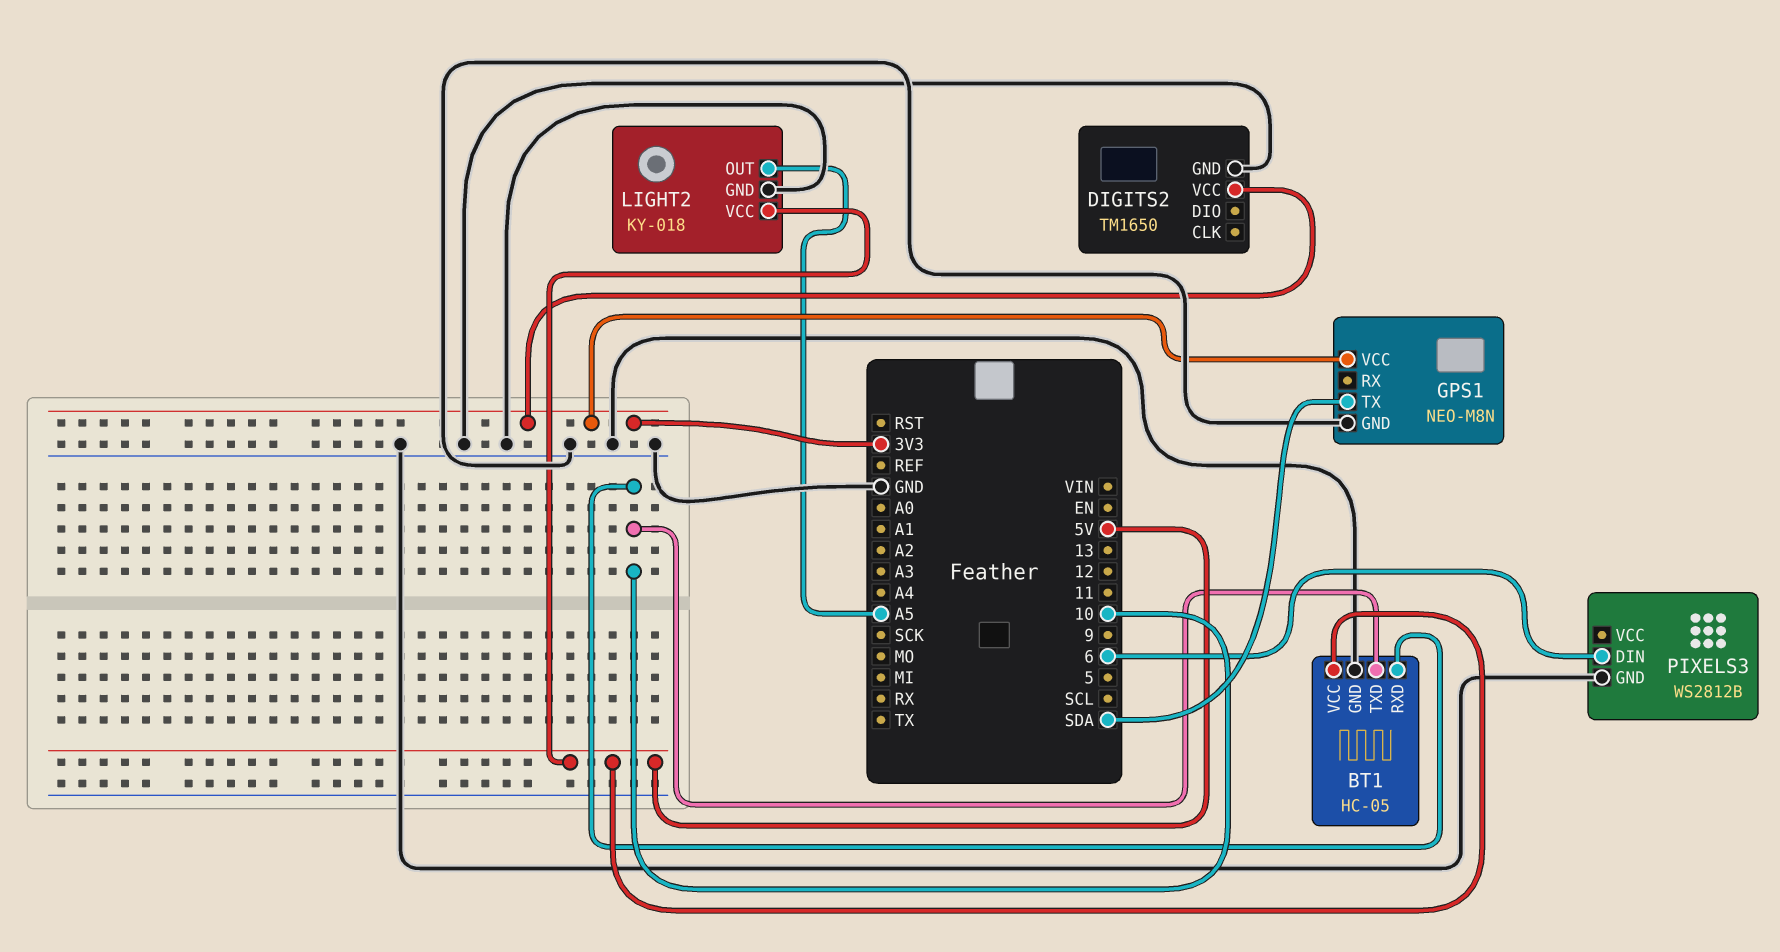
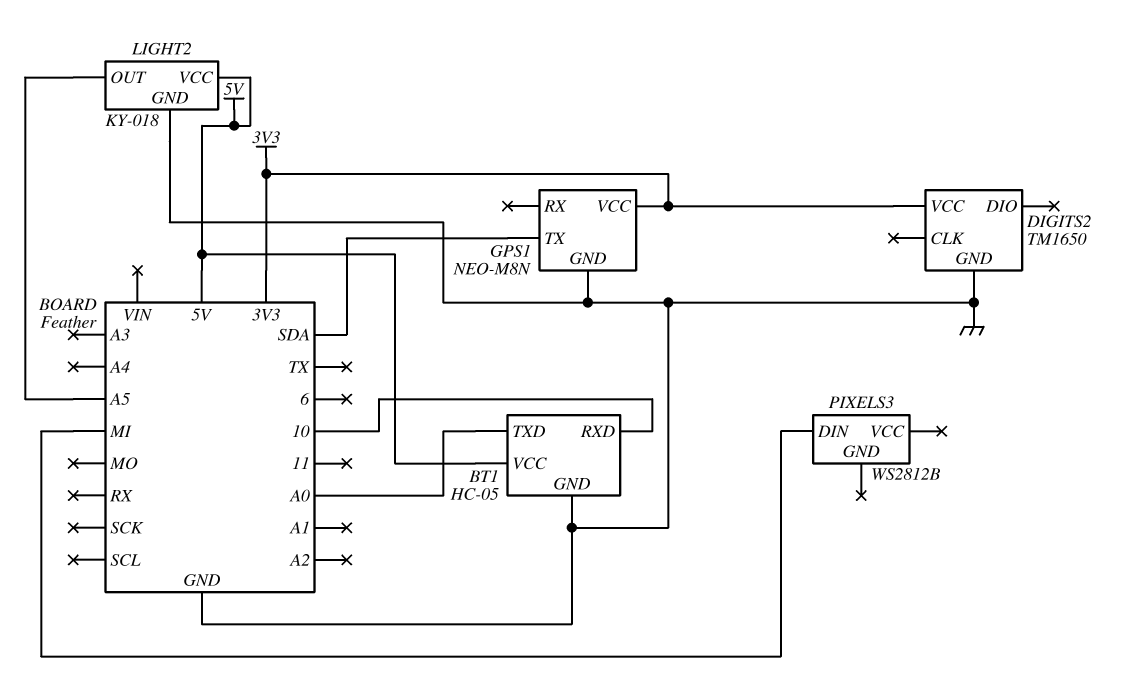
BT1 pin TXD: 10 -> A0
PIXELS3 pin DIN: 6 -> MI
PIXELS3 pin GND: GND -> none

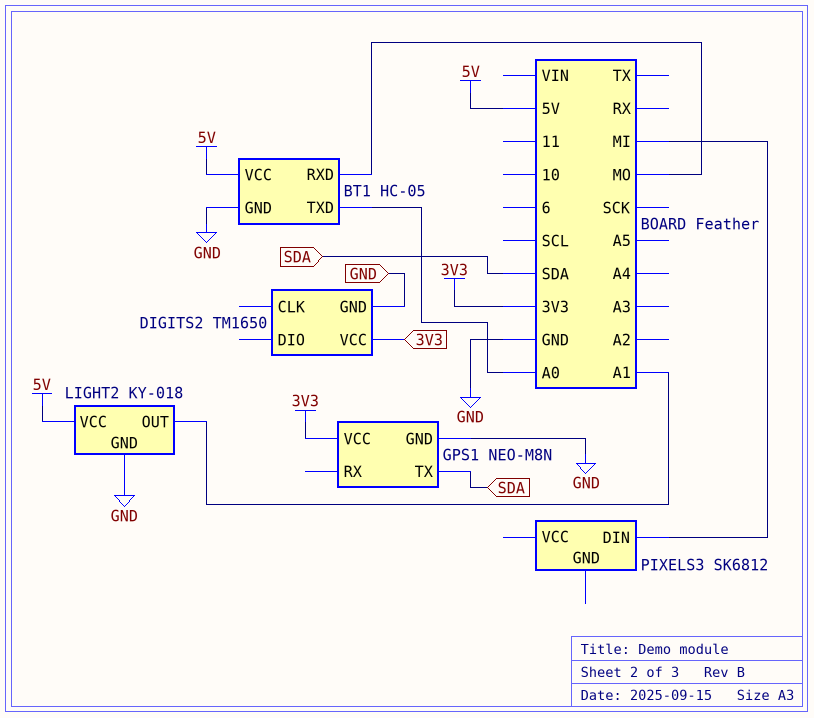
BT1 pin RXD: 10 -> MO
LIGHT2 pin OUT: A5 -> A1
PIXELS3: WS2812B -> SK6812

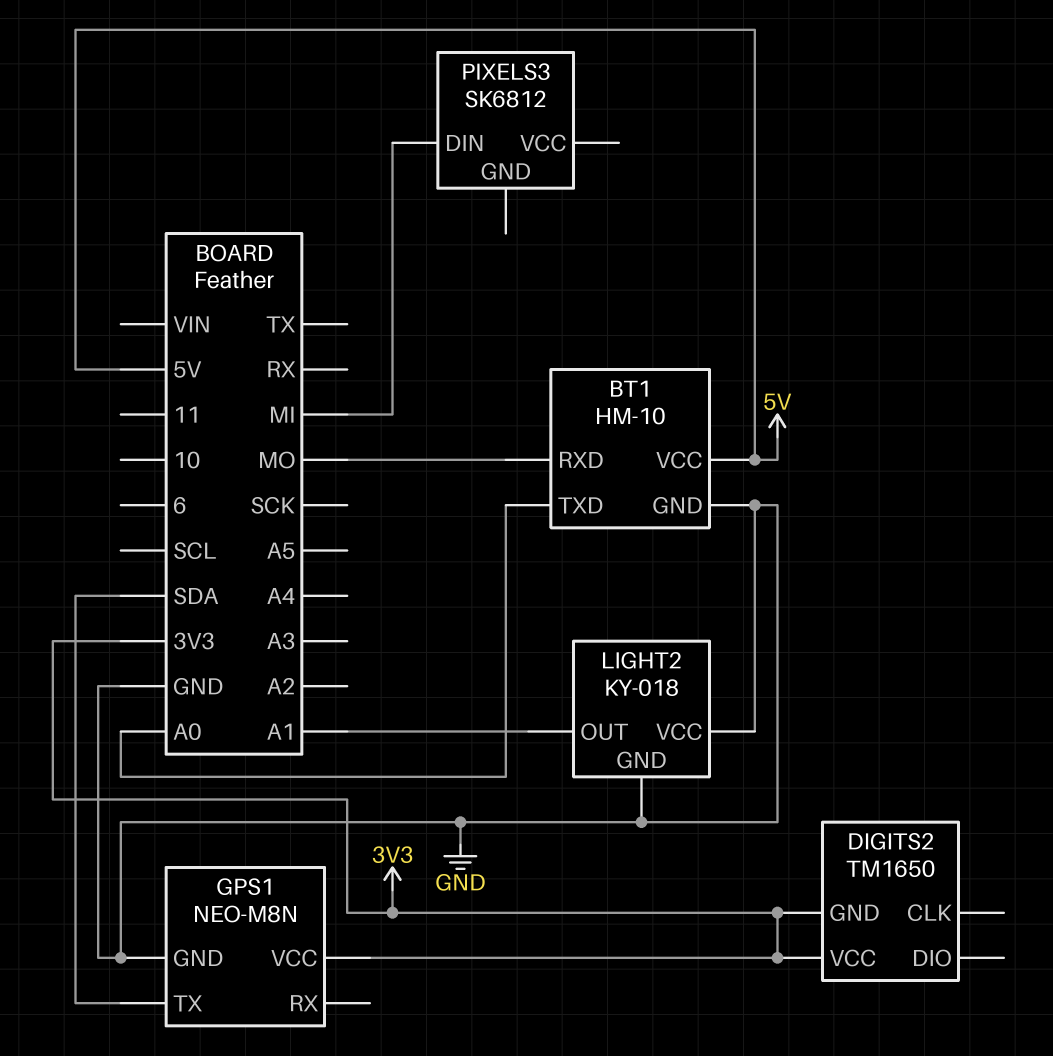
BT1: HC-05 -> HM-10
DIGITS2 pin GND: GND -> 3V3
LIGHT2 pin VCC: 5V -> GND

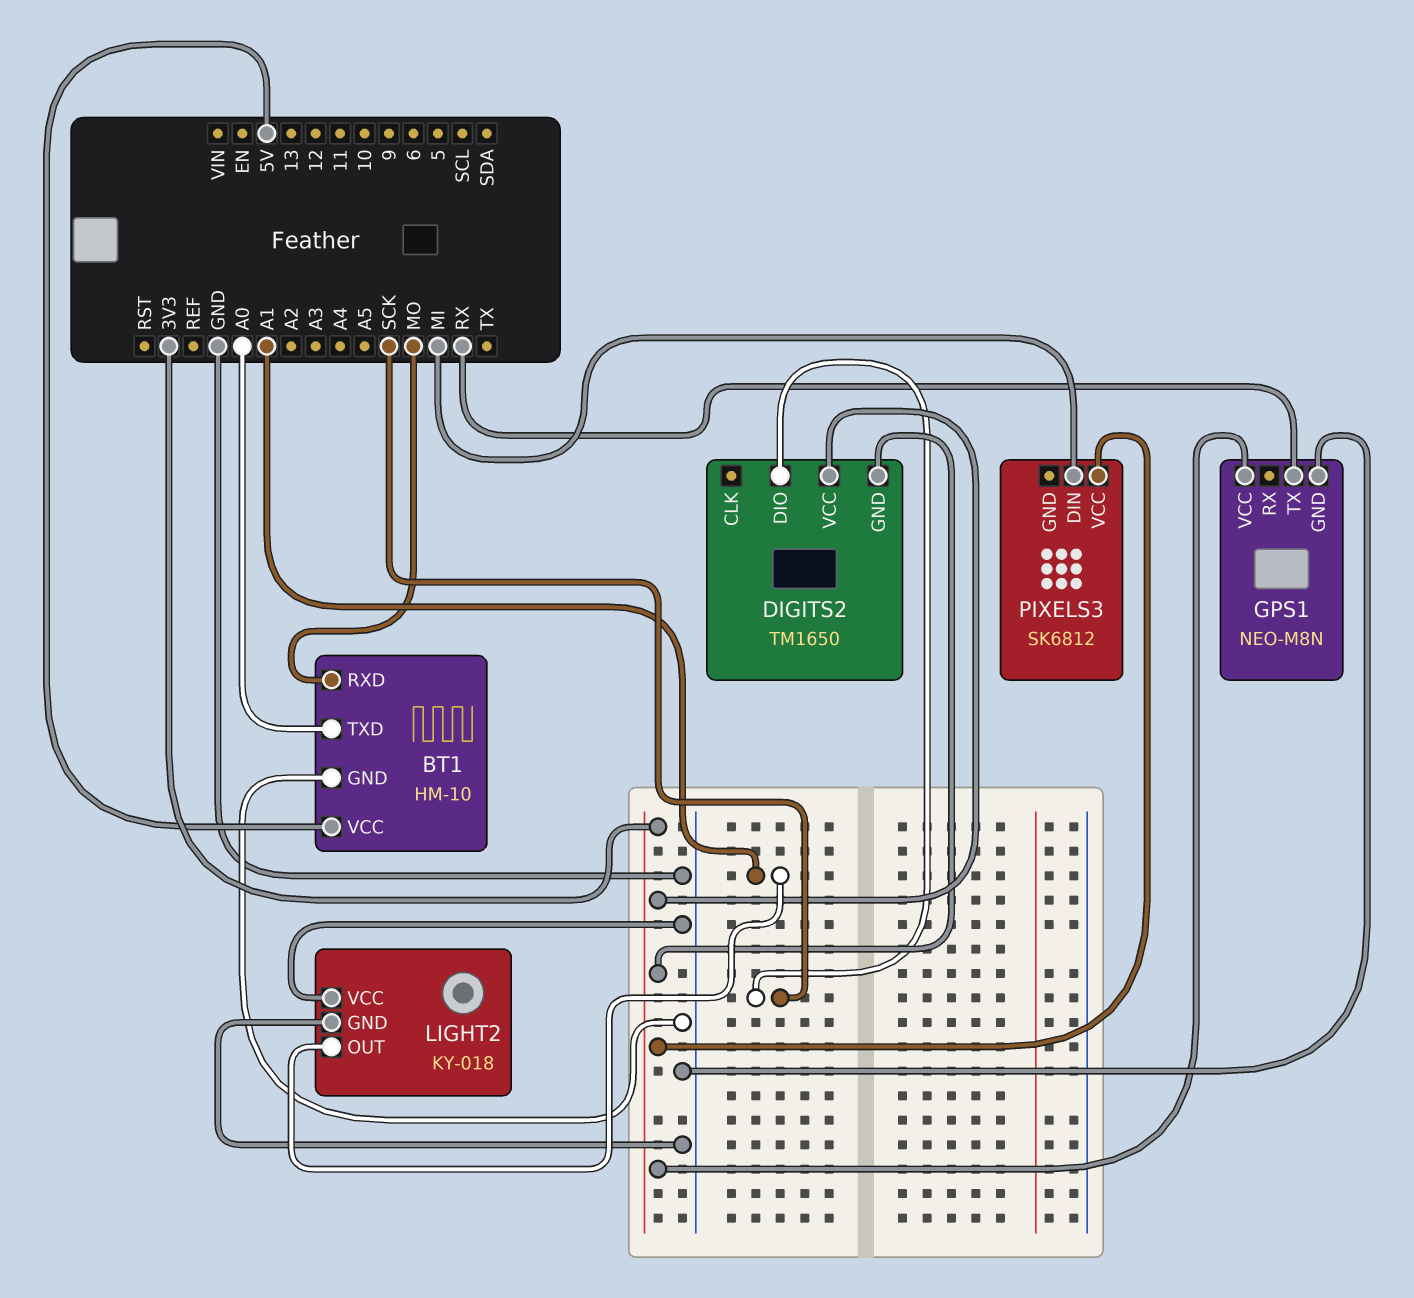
DIGITS2 pin DIO: none -> SCK
GPS1 pin TX: SDA -> RX
PIXELS3 pin VCC: none -> 3V3

